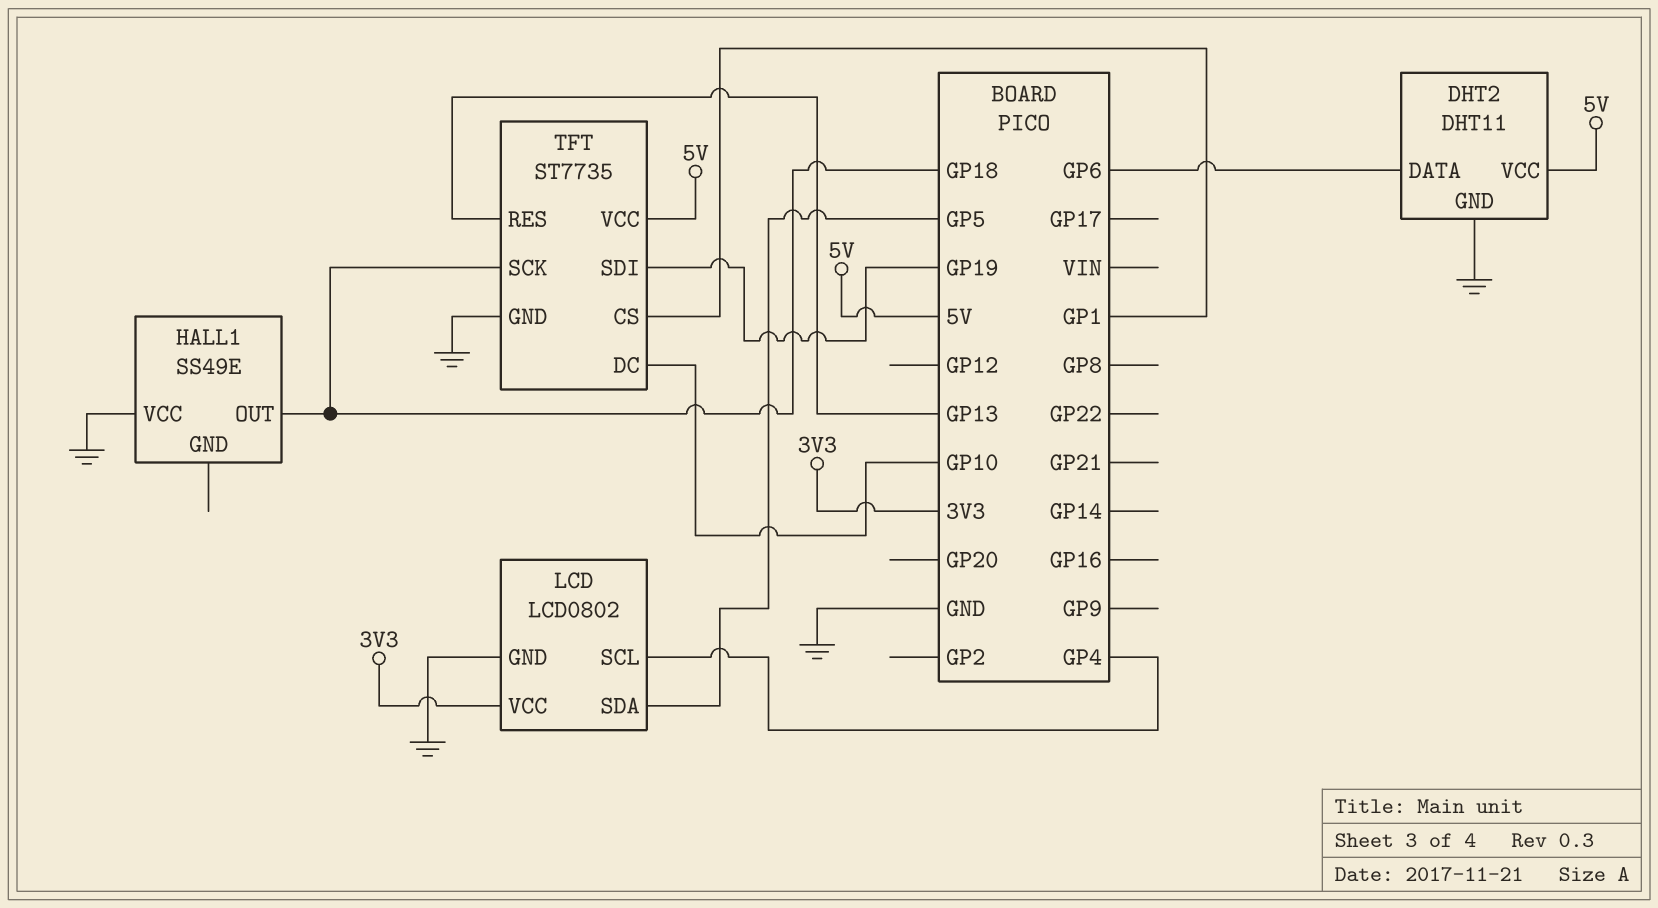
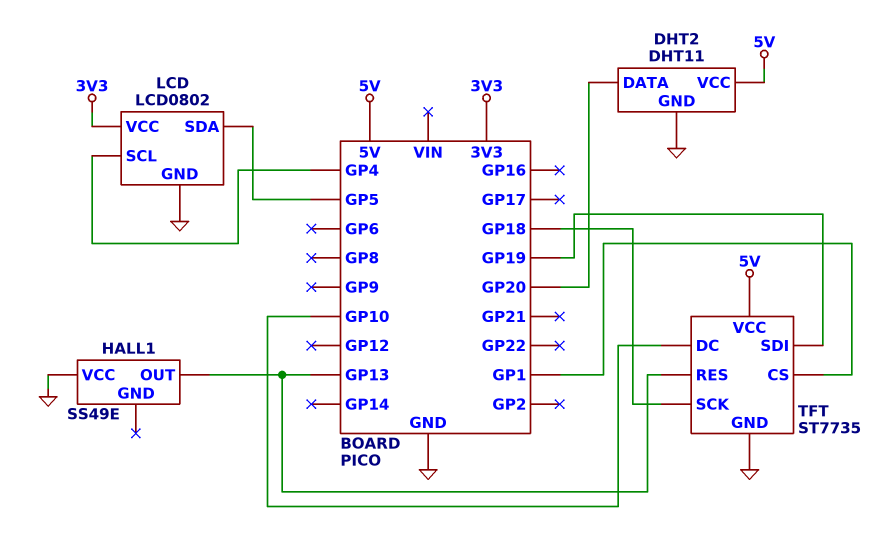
DHT2 pin DATA: GP6 -> GP20
HALL1 pin OUT: GP18 -> GP13

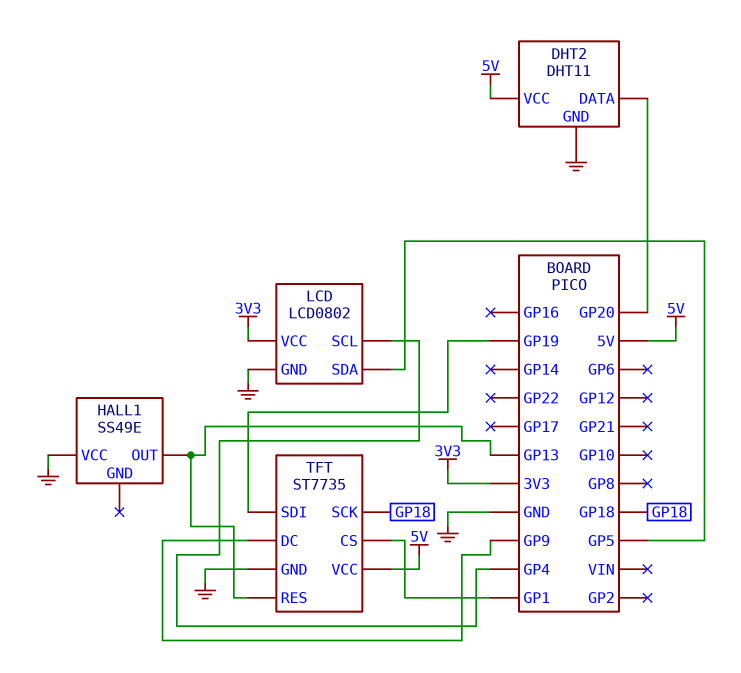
TFT pin DC: GP10 -> GP9

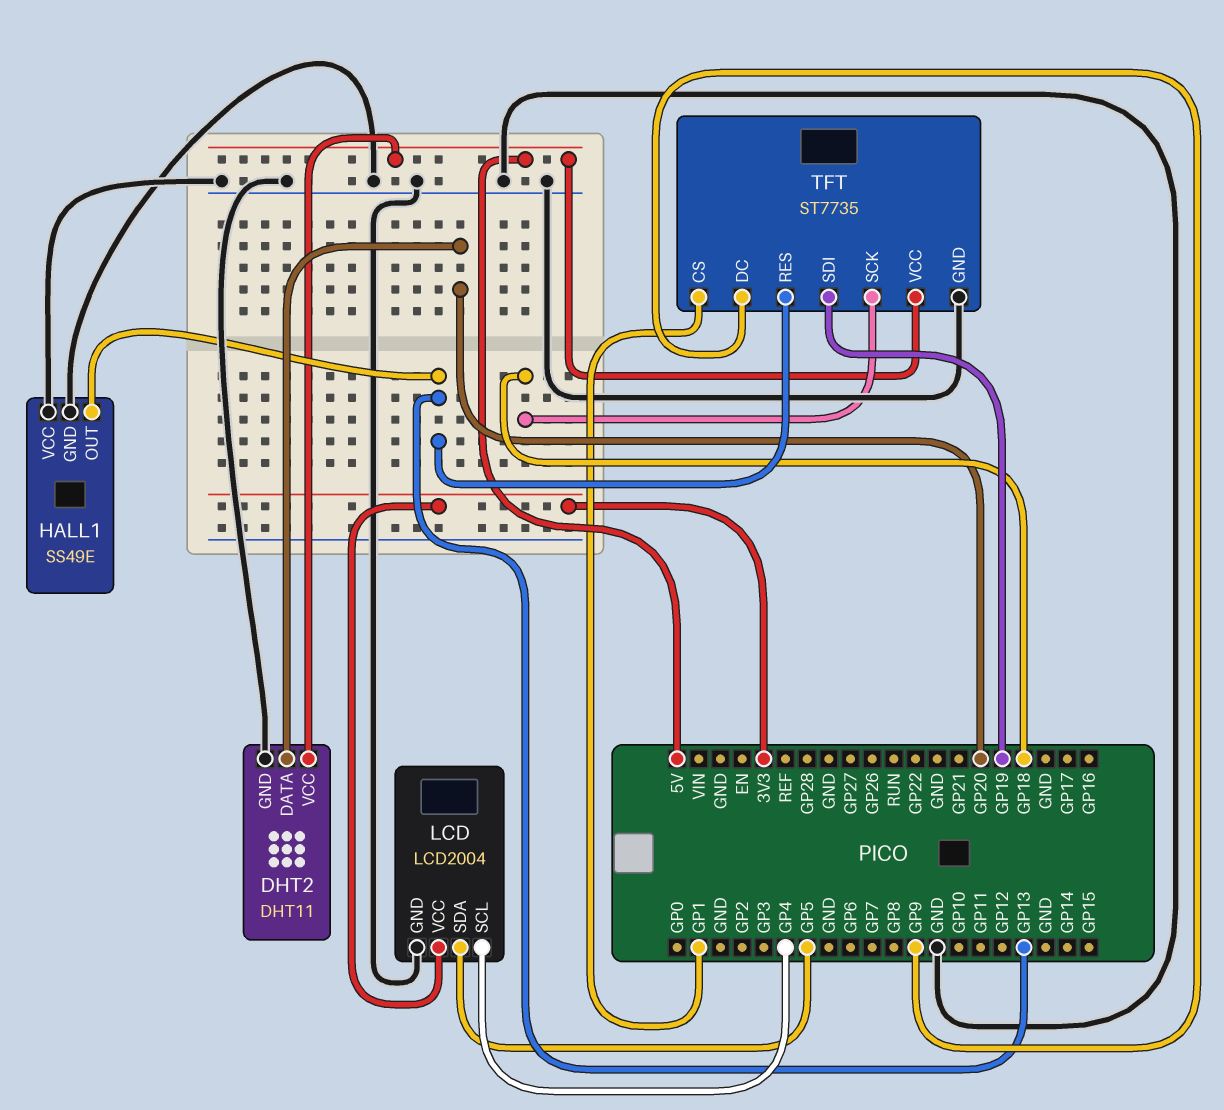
HALL1 pin GND: none -> GND
LCD: LCD0802 -> LCD2004

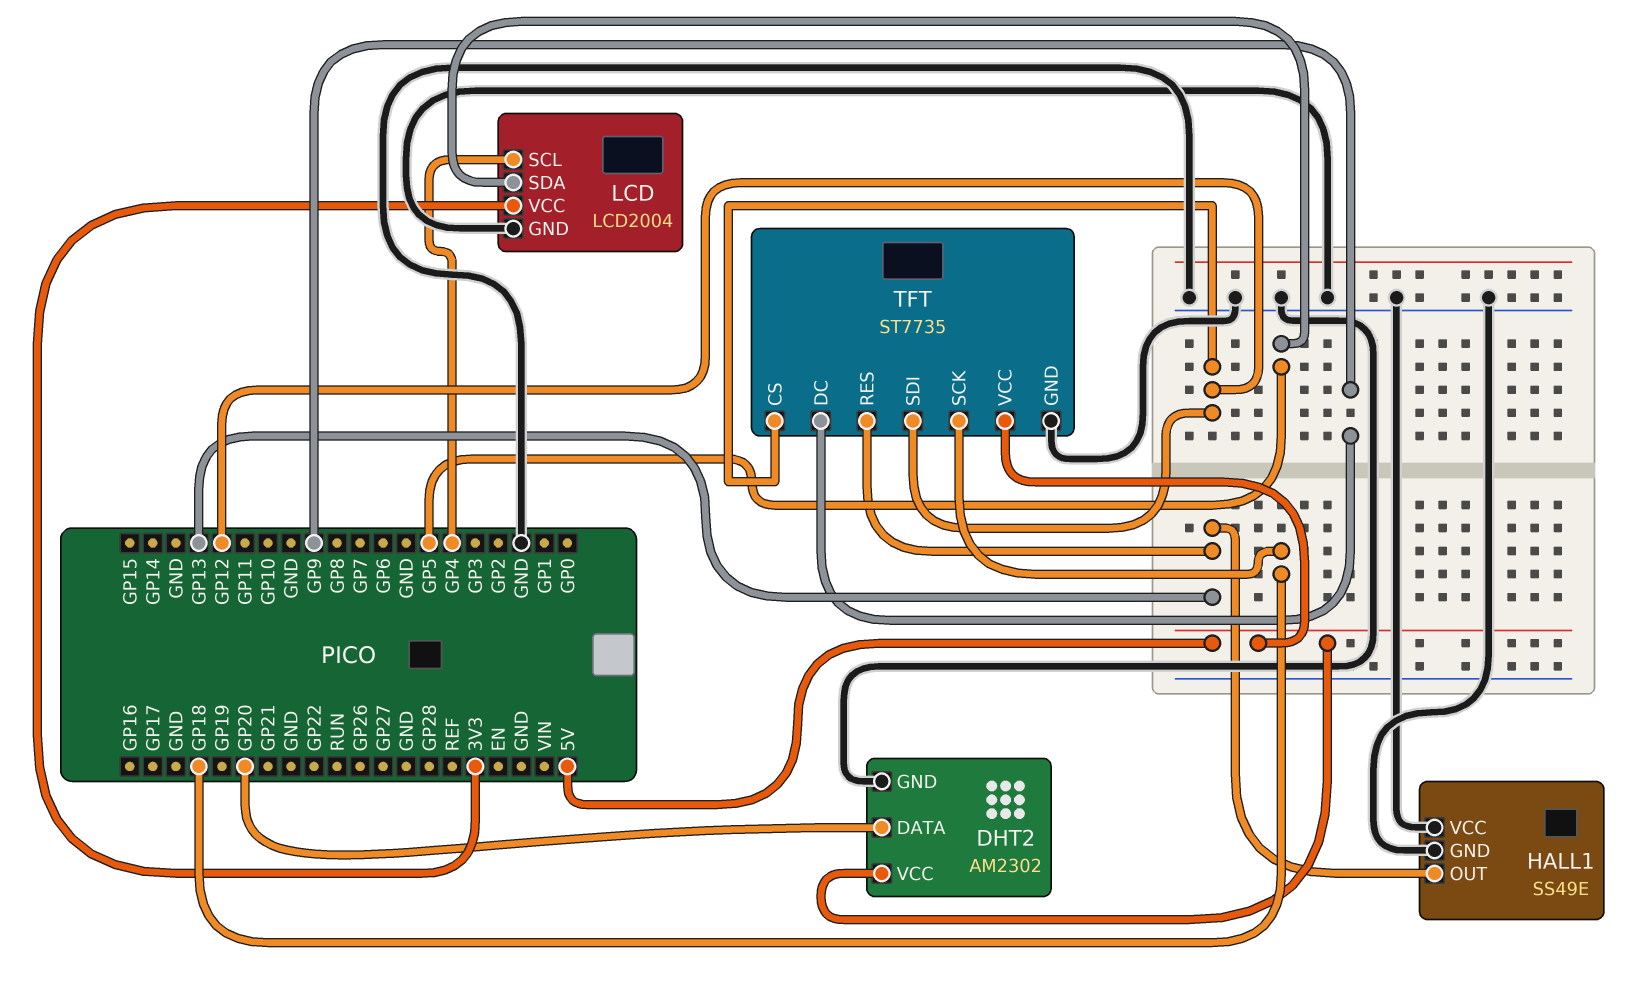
DHT2: DHT11 -> AM2302
TFT pin CS: GP1 -> GP12
TFT pin SDI: GP19 -> GP12

